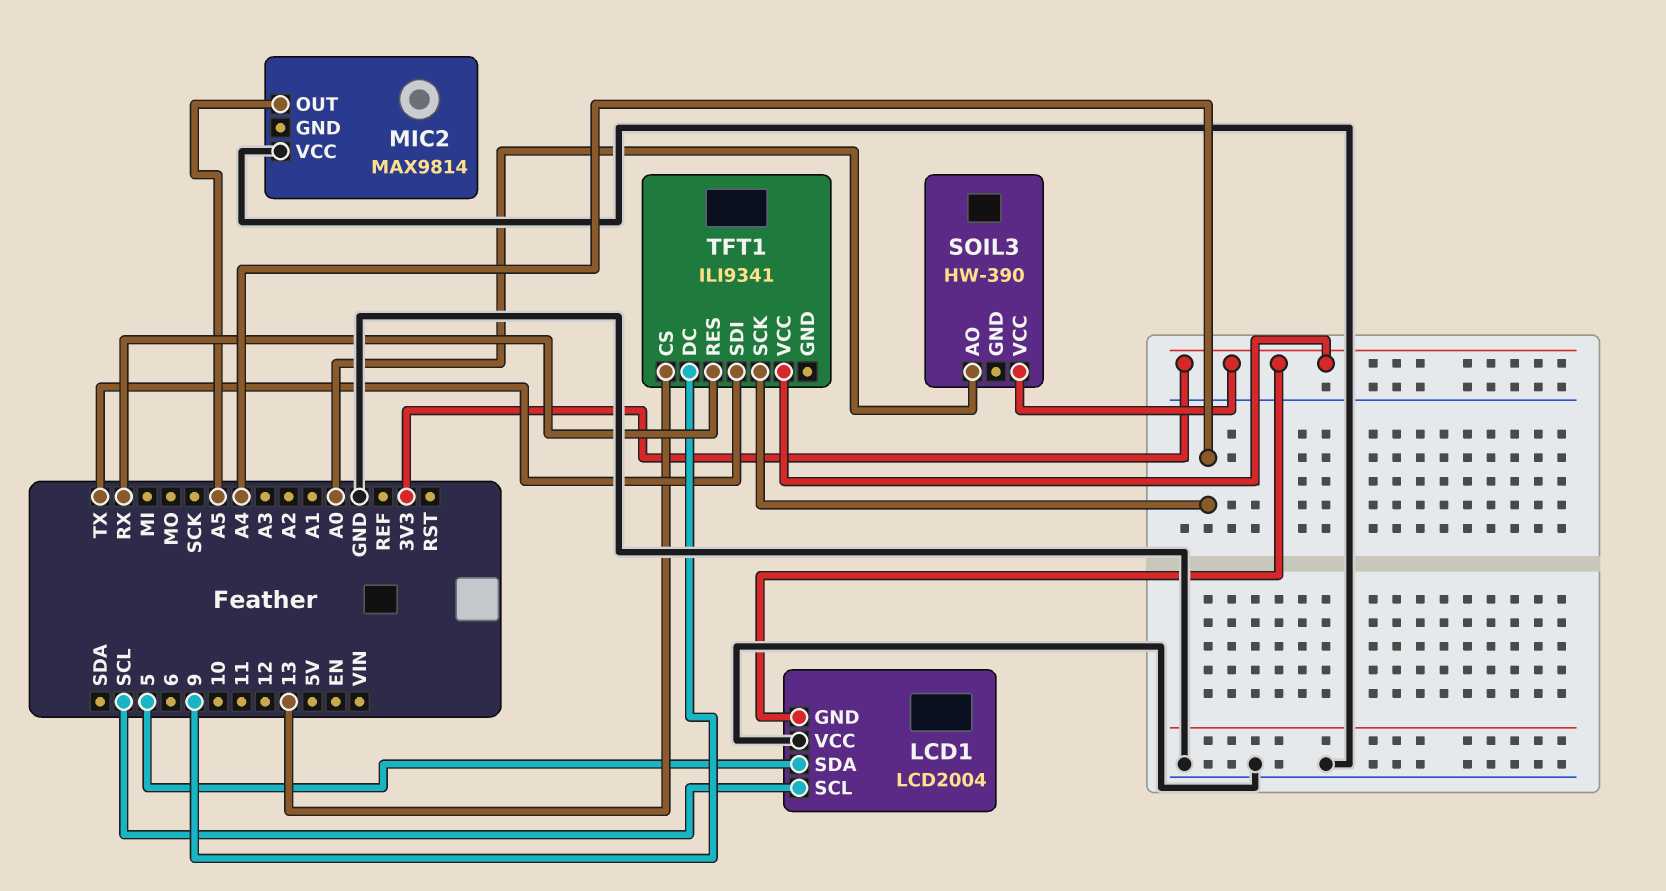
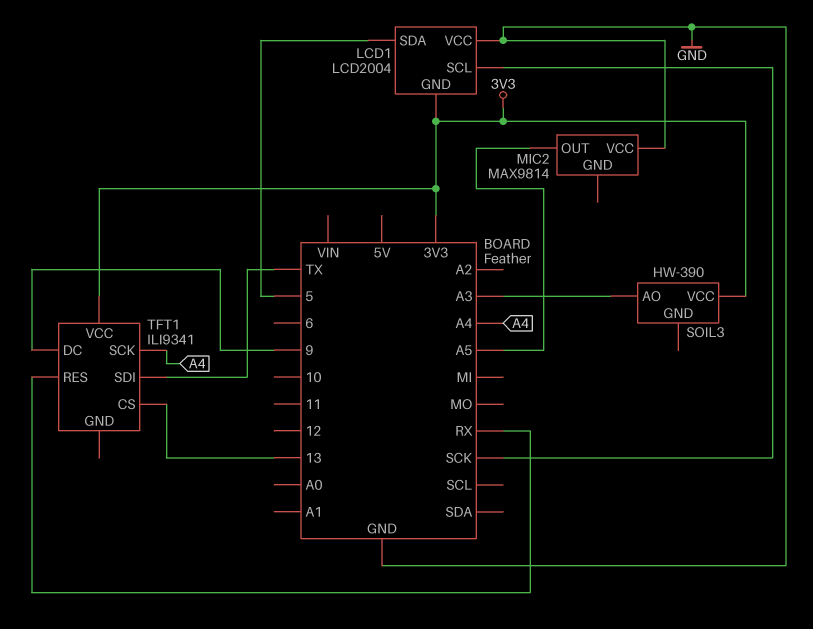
LCD1 pin SCL: SCL -> SCK
SOIL3 pin AO: A0 -> A3

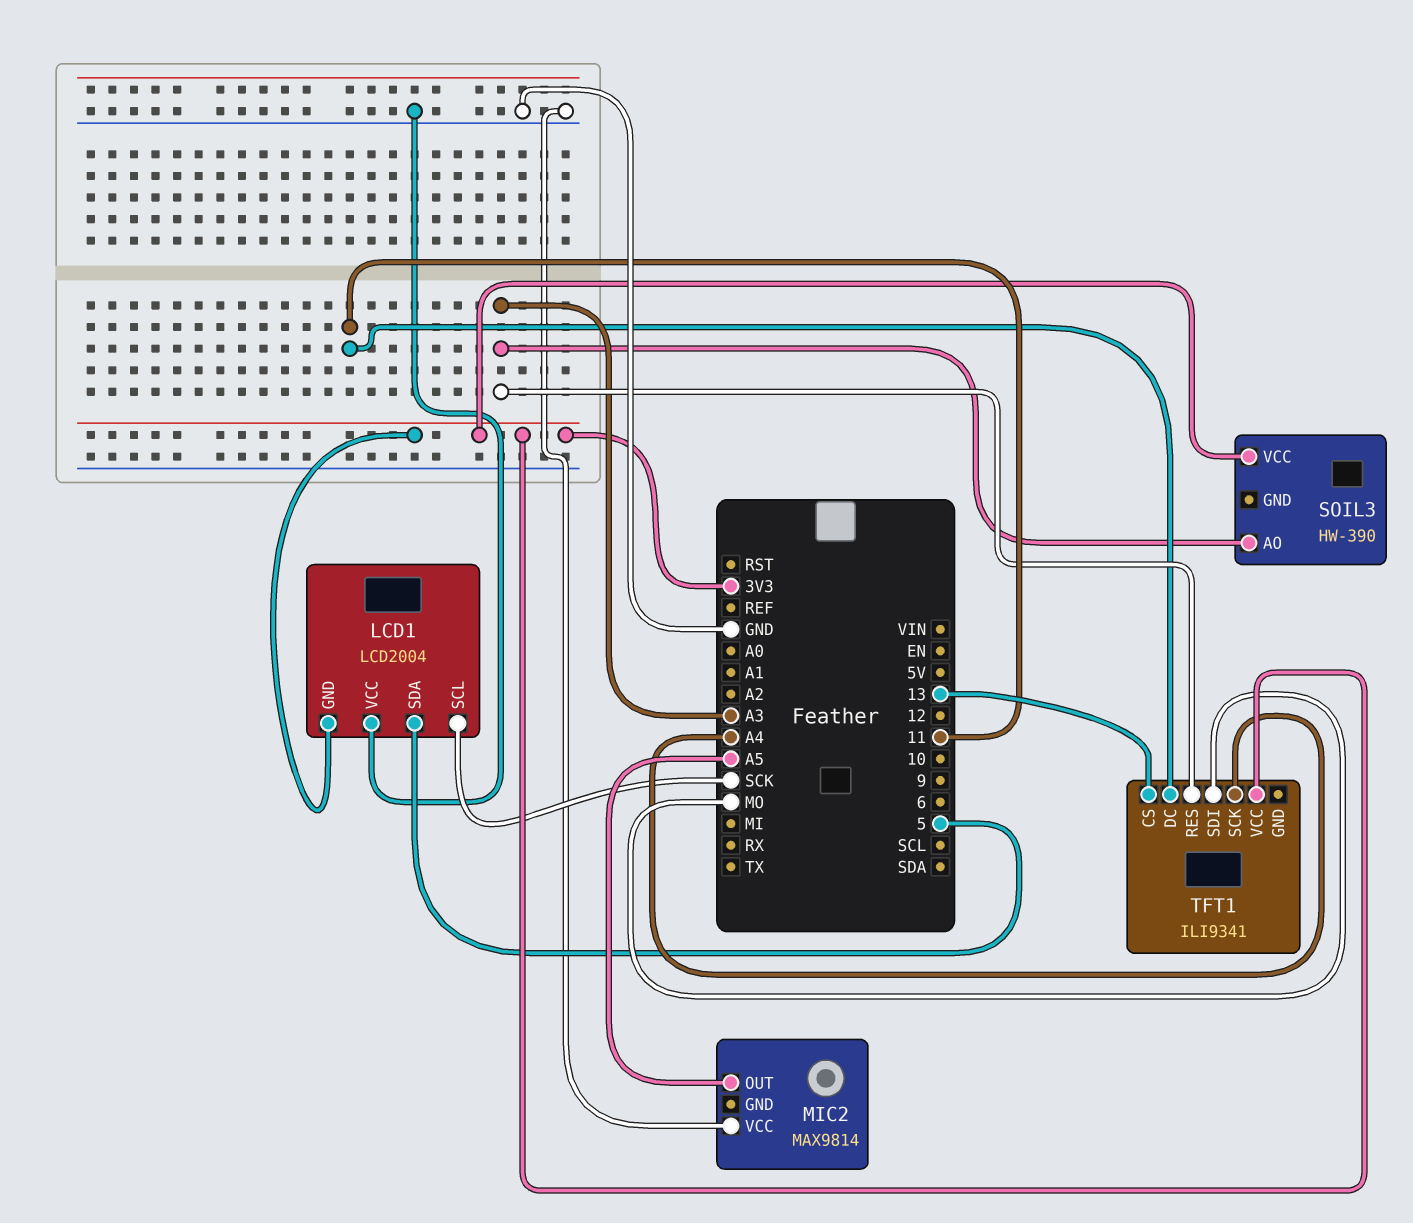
TFT1 pin DC: 9 -> 11
TFT1 pin RES: RX -> A3
TFT1 pin SDI: TX -> MO

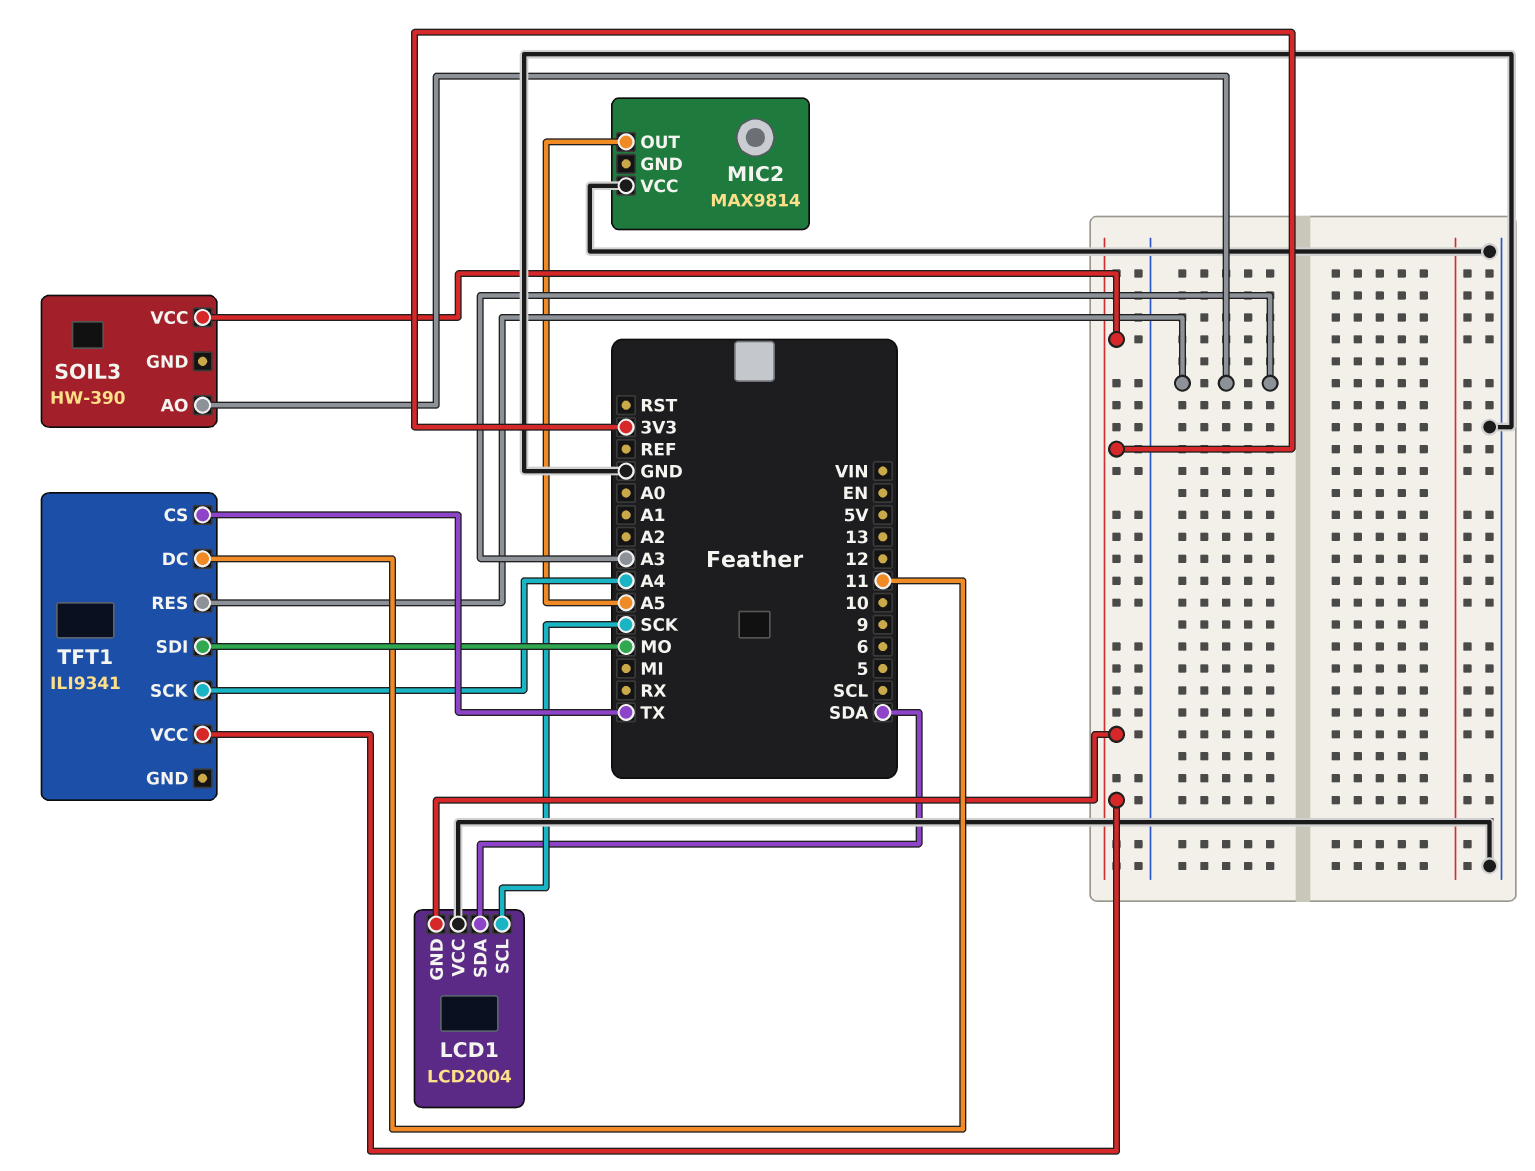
LCD1 pin SDA: 5 -> SDA
TFT1 pin CS: 13 -> TX

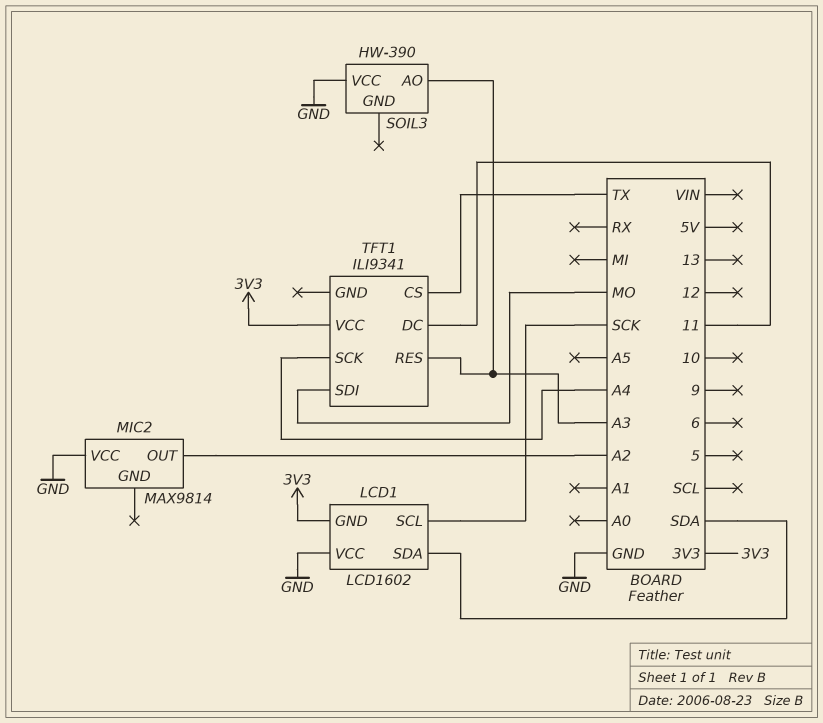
LCD1: LCD2004 -> LCD1602
MIC2 pin OUT: A5 -> A2
SOIL3 pin VCC: 3V3 -> GND

